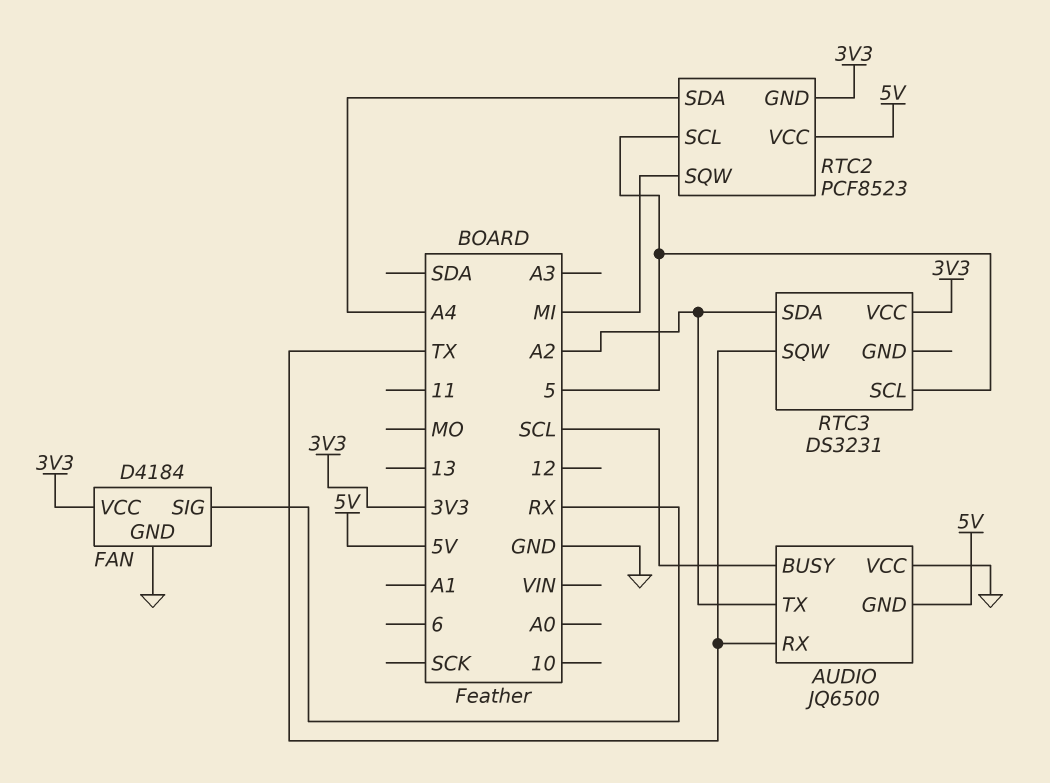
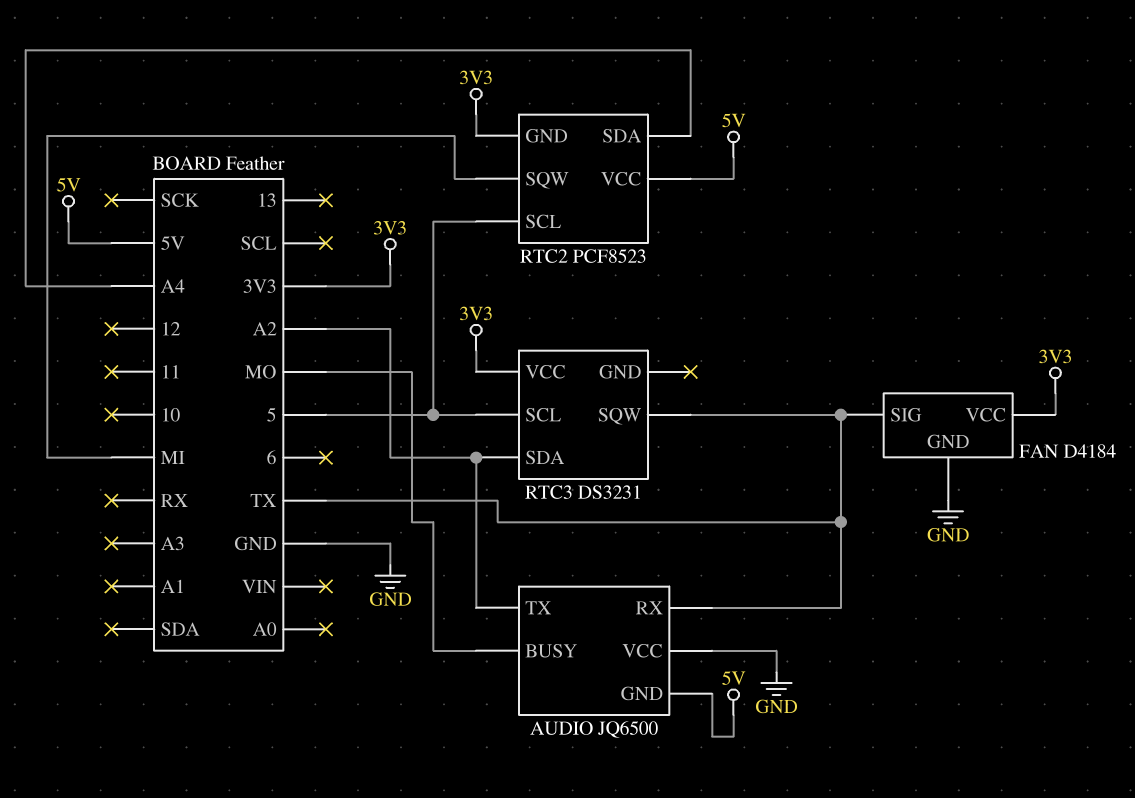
AUDIO pin BUSY: SCL -> MO
FAN pin SIG: RX -> TX

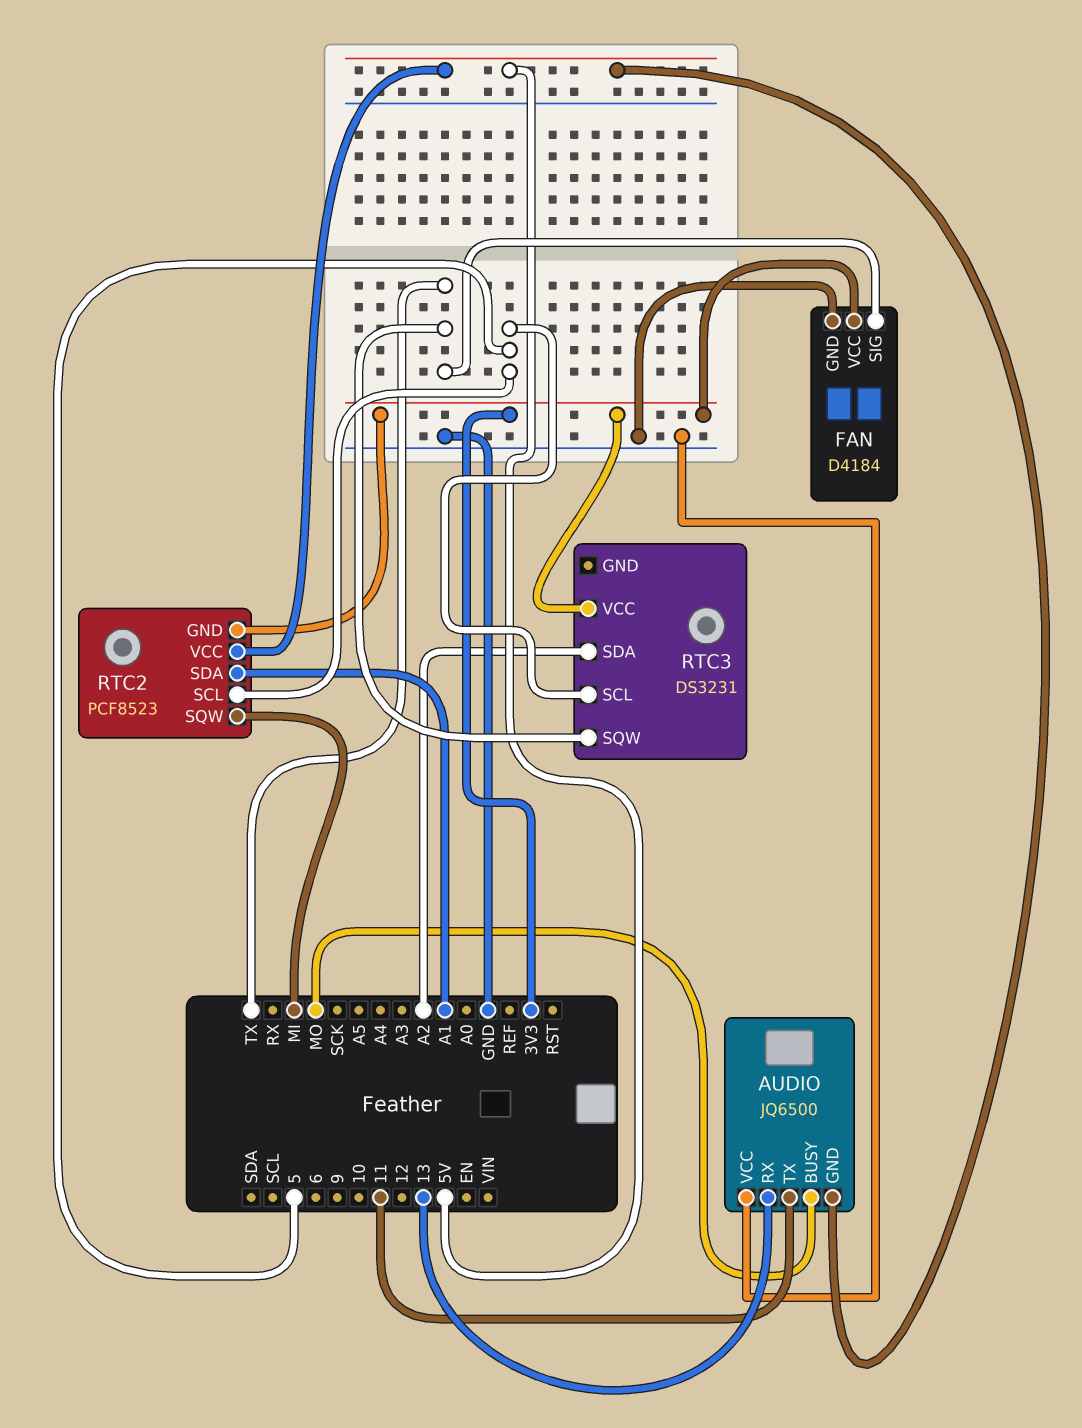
AUDIO pin RX: TX -> 13
AUDIO pin TX: A2 -> 11
RTC2 pin SDA: A4 -> A1

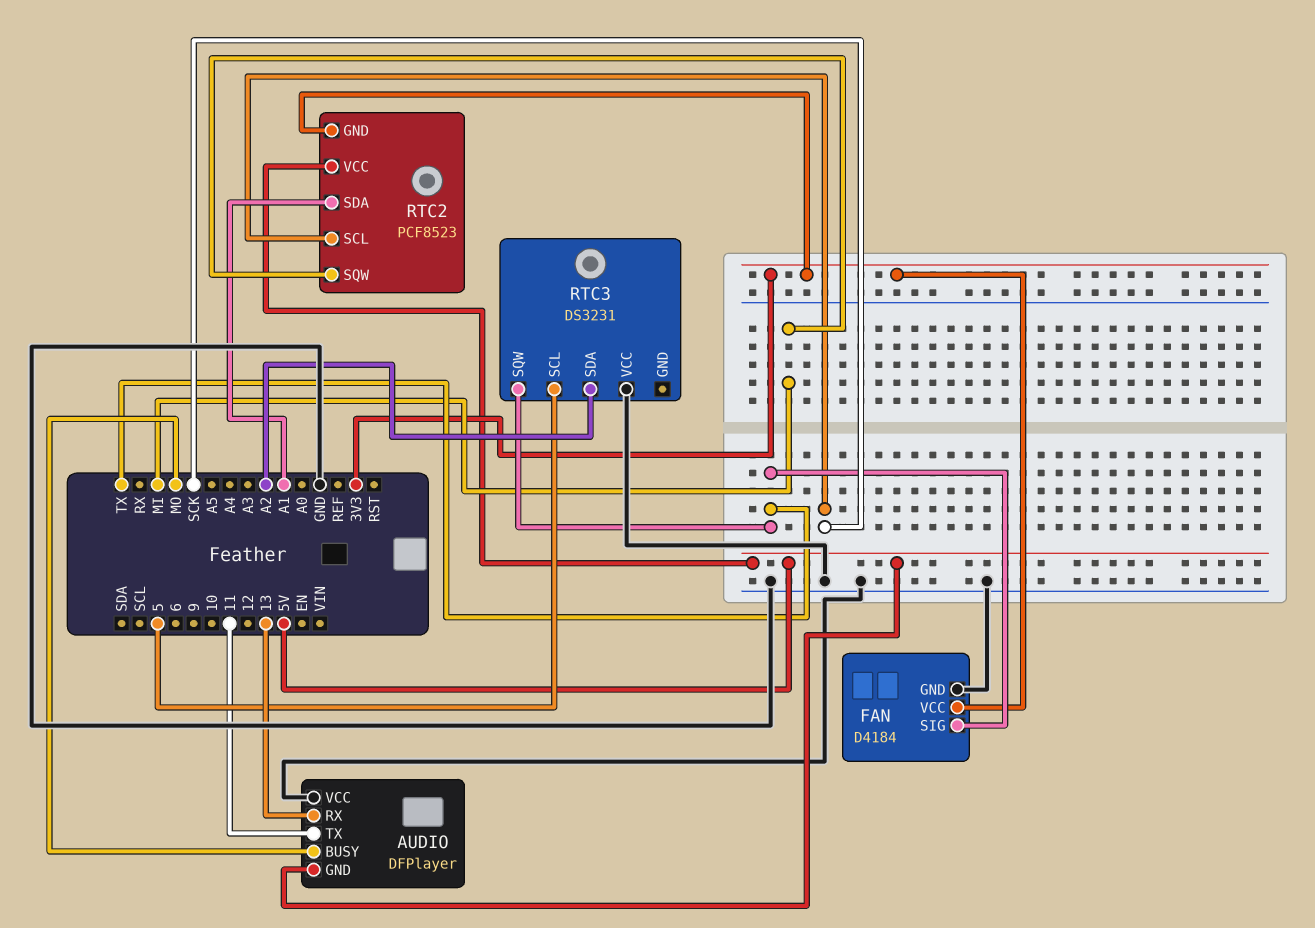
AUDIO: JQ6500 -> DFPlayer
RTC2 pin SCL: 5 -> SCK
RTC3 pin VCC: 3V3 -> GND

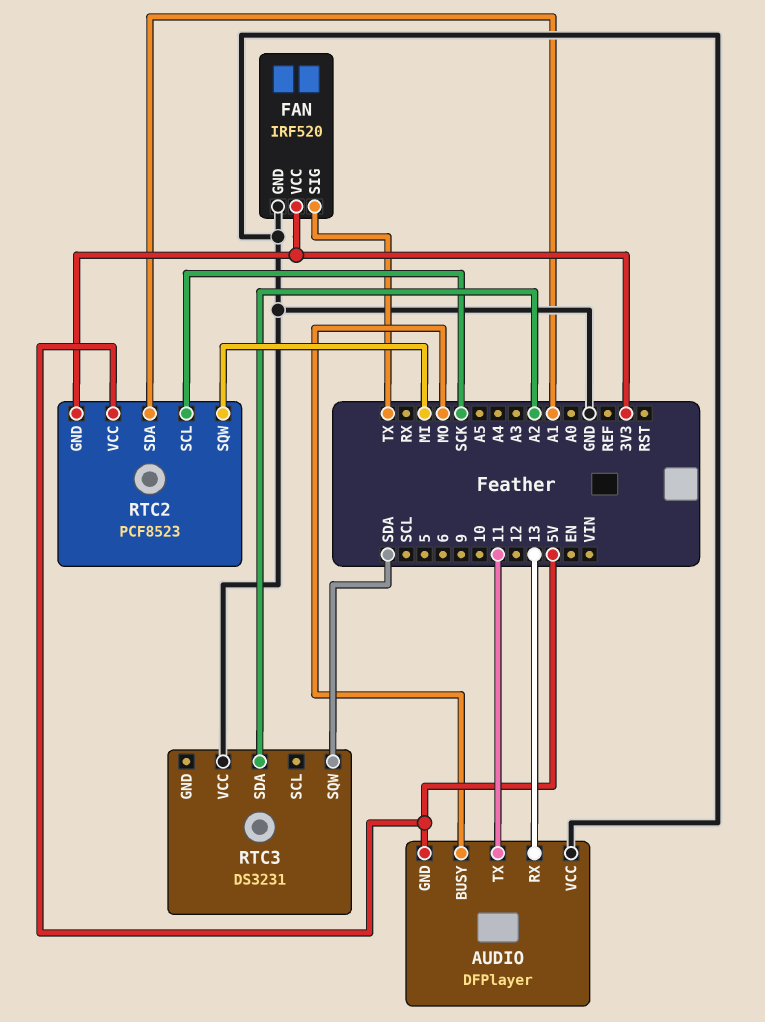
FAN: D4184 -> IRF520
RTC3 pin SCL: 5 -> none
RTC3 pin SQW: TX -> SDA

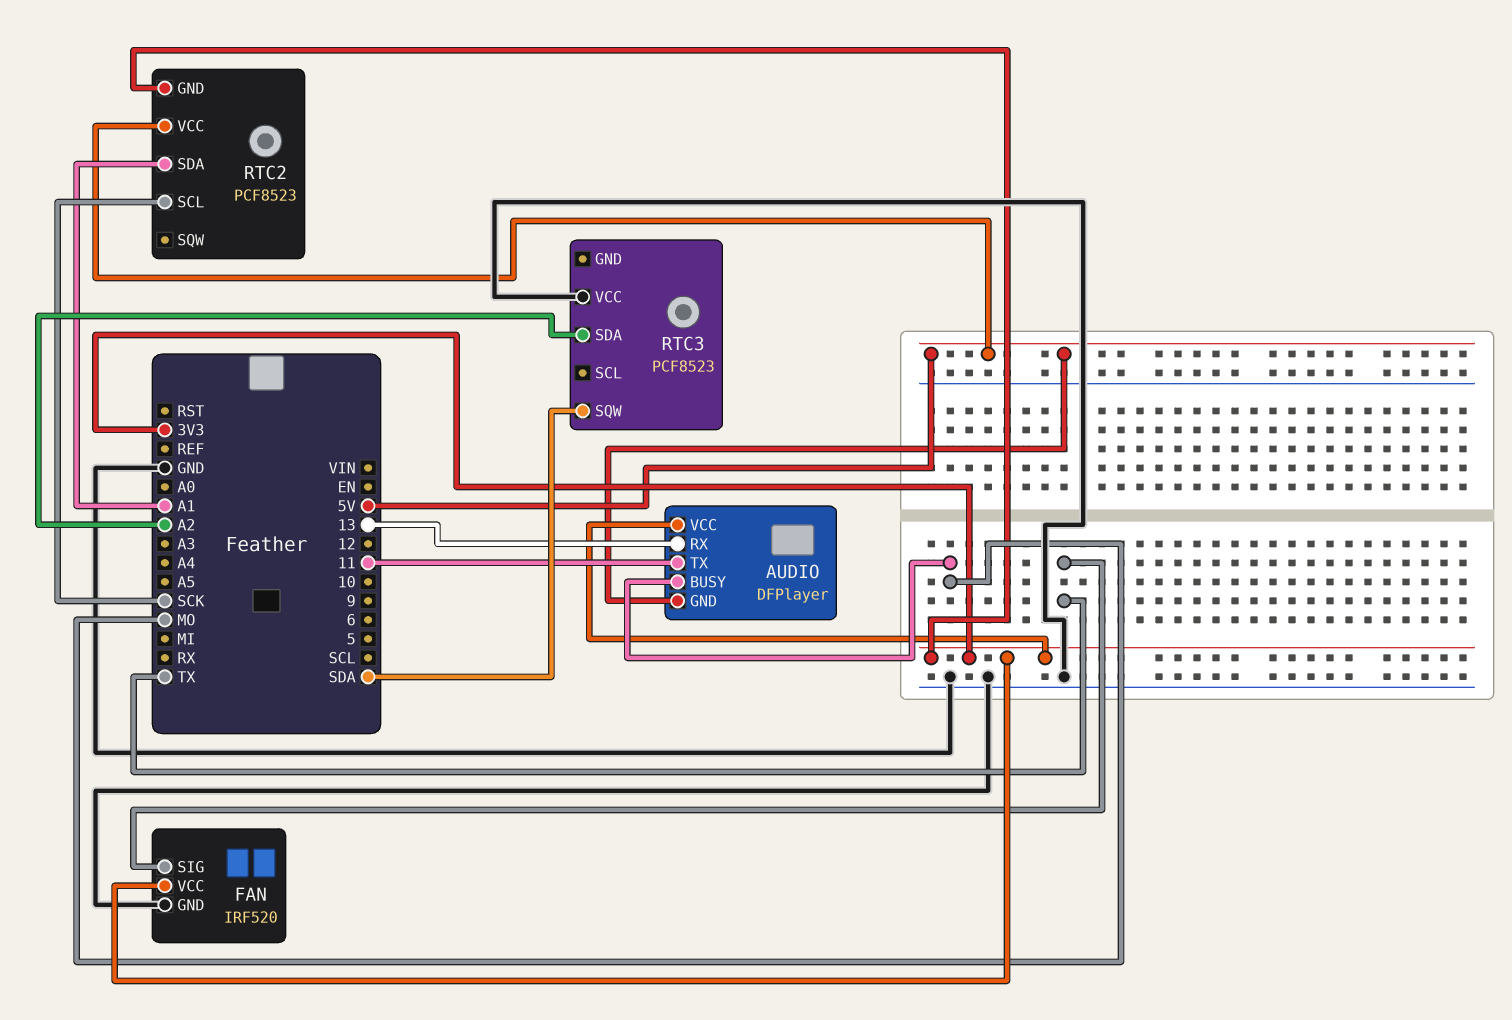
AUDIO pin VCC: GND -> 3V3
RTC2 pin SQW: MI -> none
RTC3: DS3231 -> PCF8523

